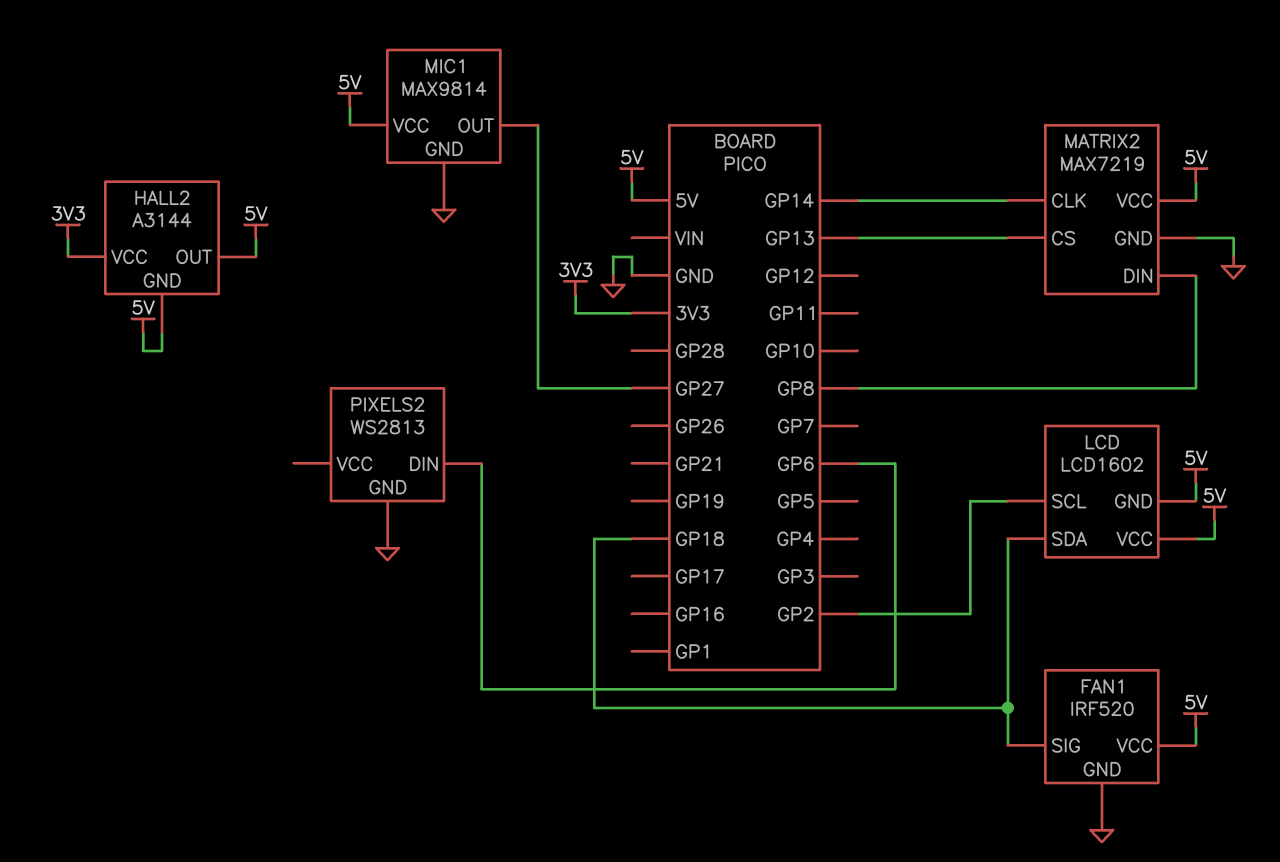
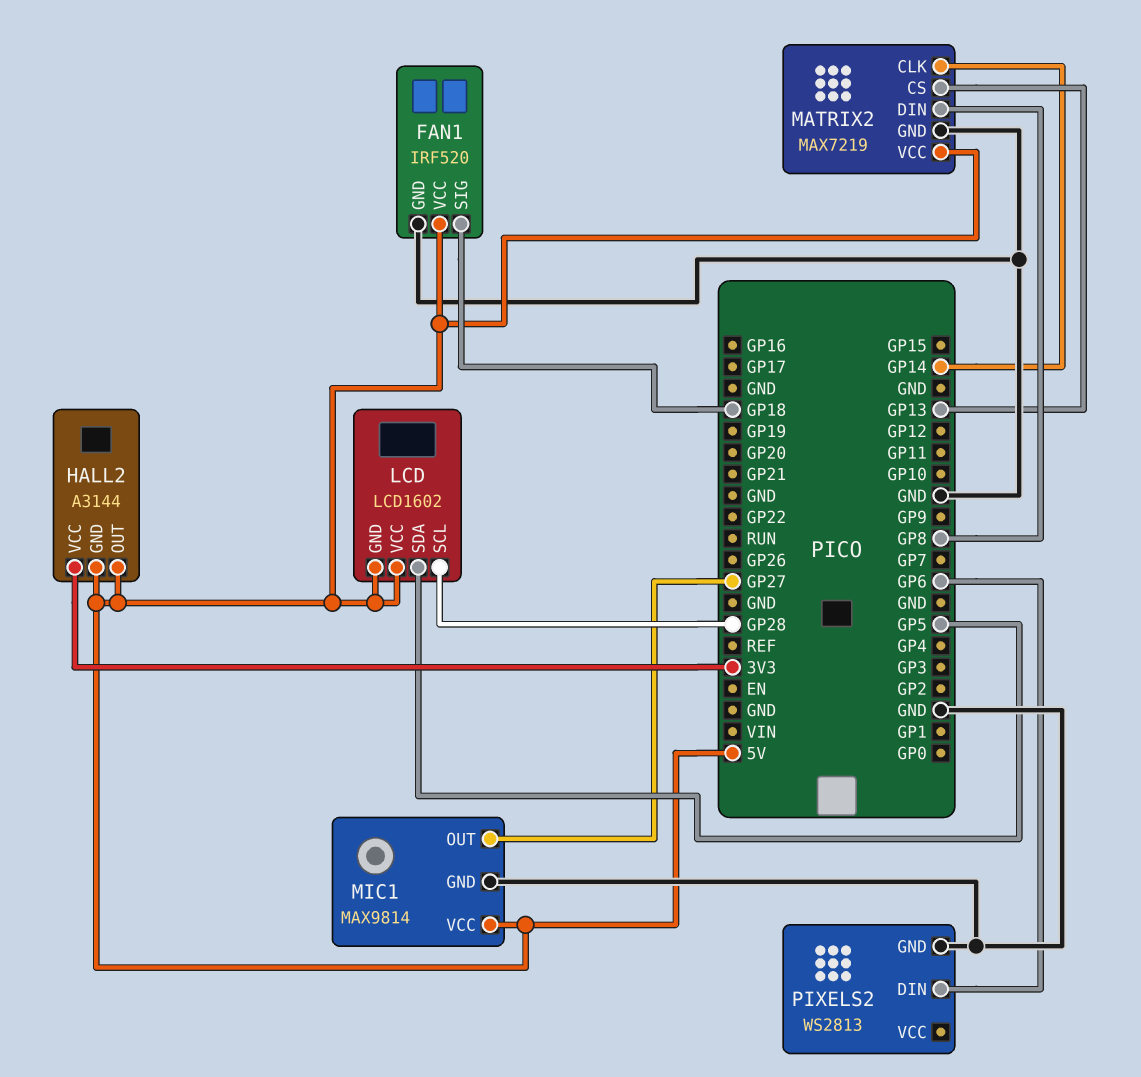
LCD pin SCL: GP2 -> GP28
LCD pin SDA: GP18 -> GP5

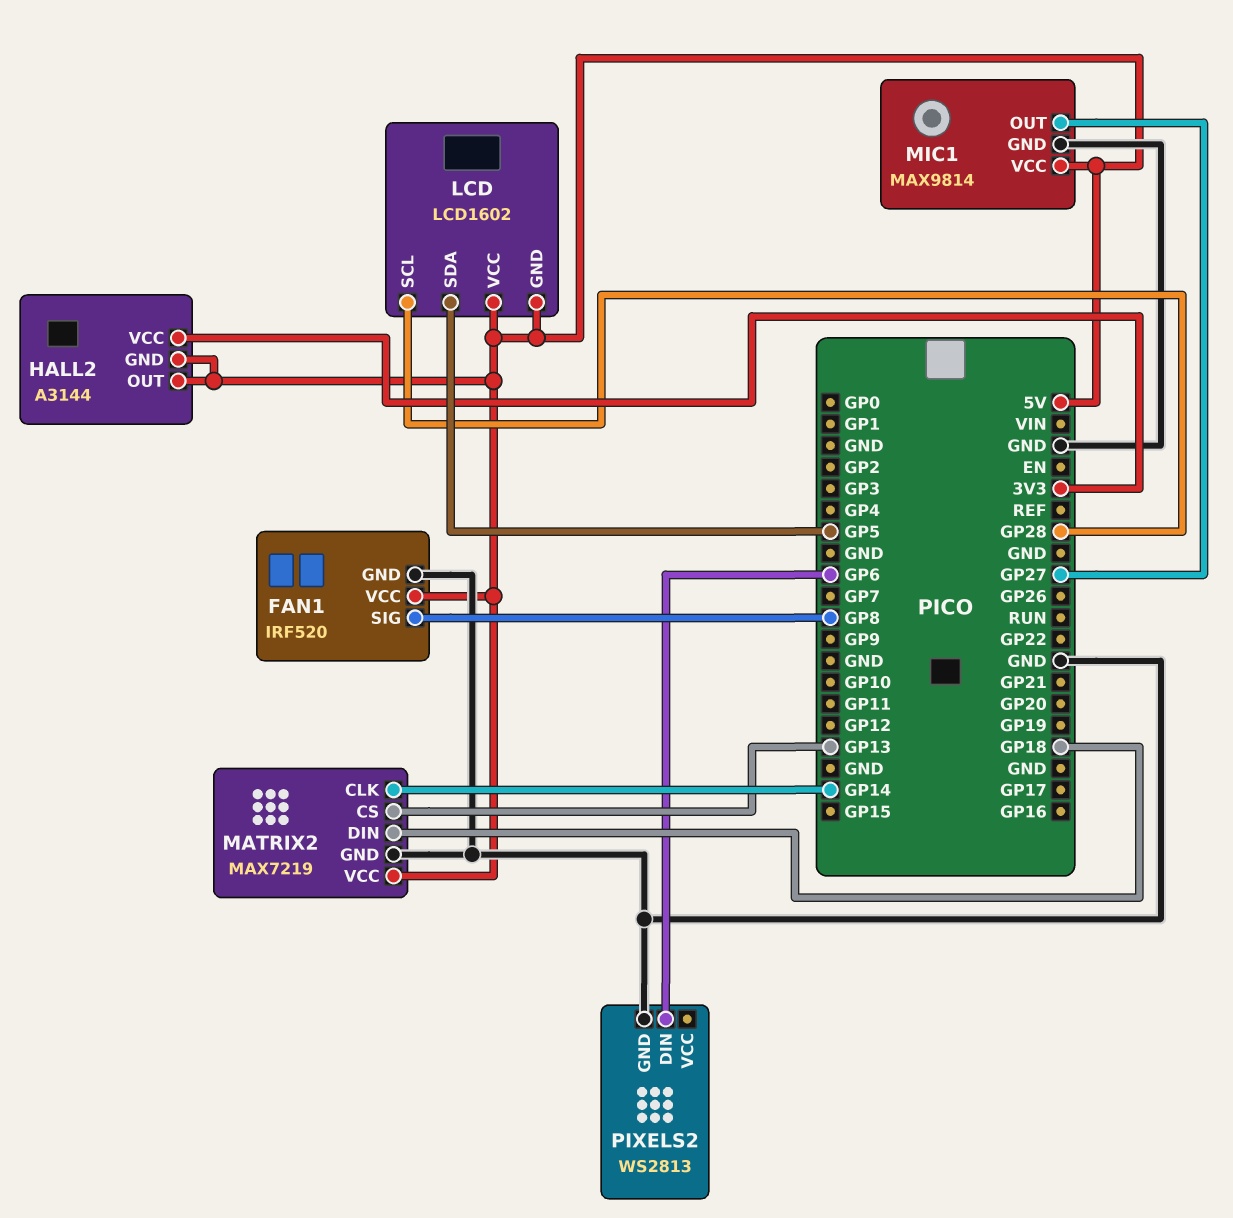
FAN1 pin SIG: GP18 -> GP8
MATRIX2 pin DIN: GP8 -> GP18

